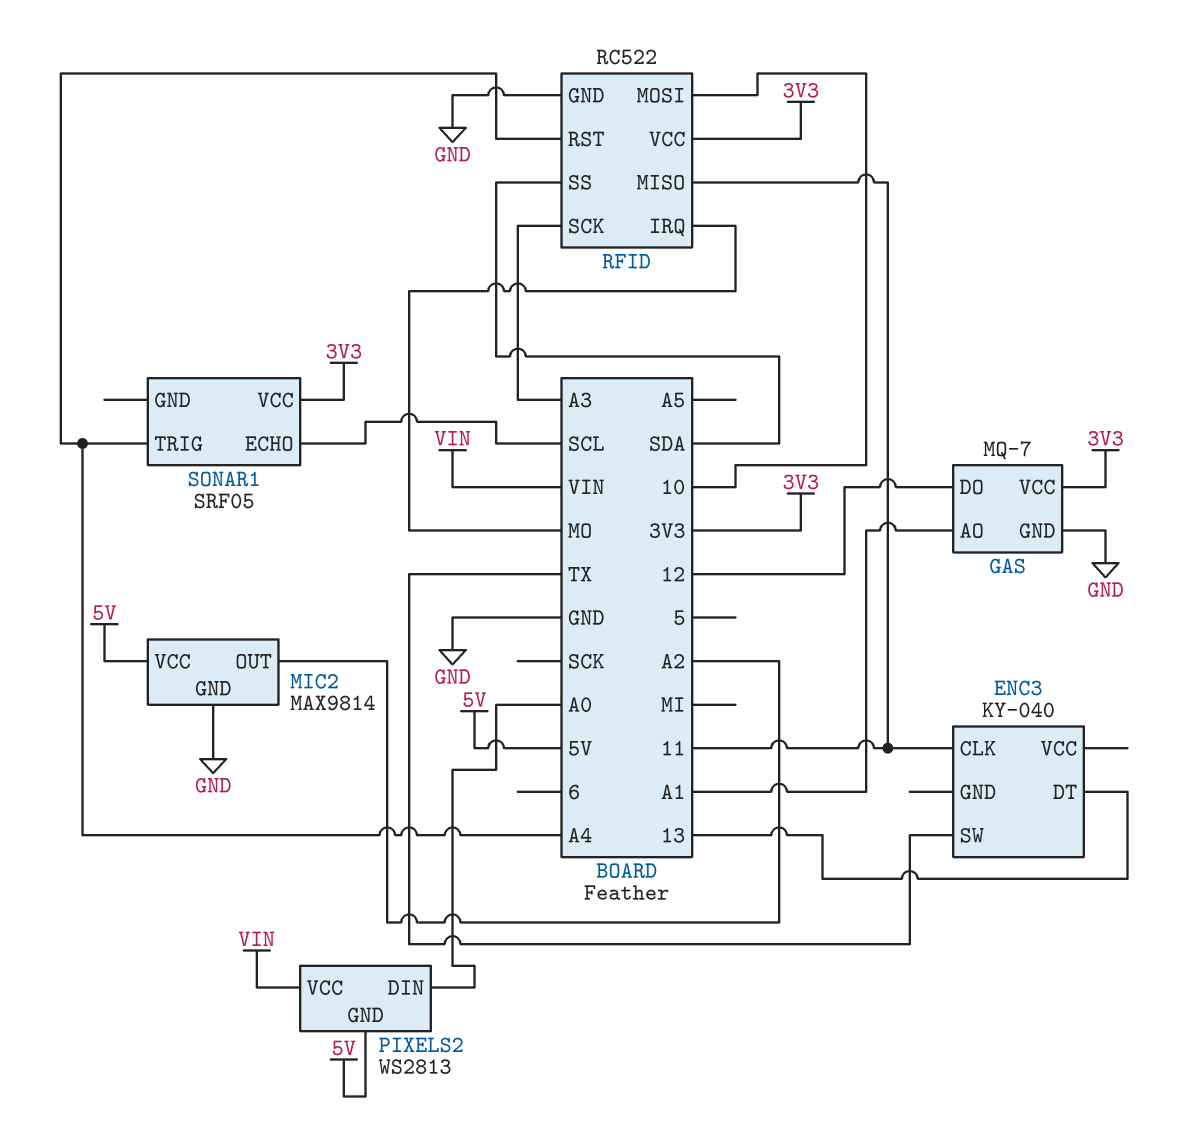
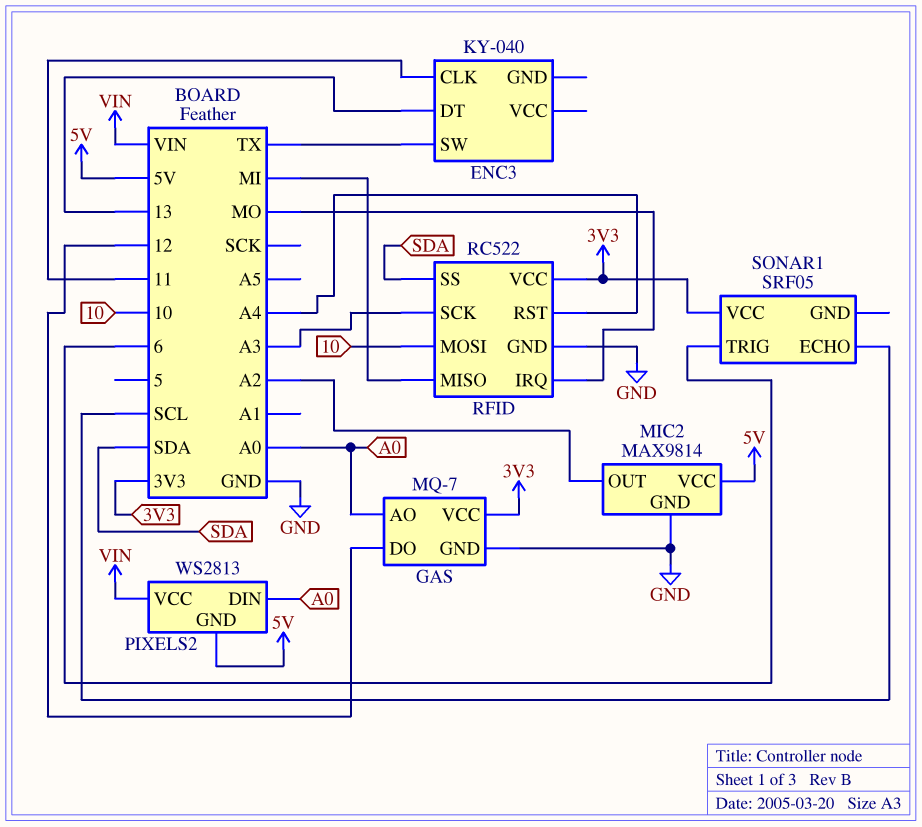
GAS pin AO: A1 -> A0
RFID pin MISO: 11 -> MI
SONAR1 pin TRIG: A4 -> 6

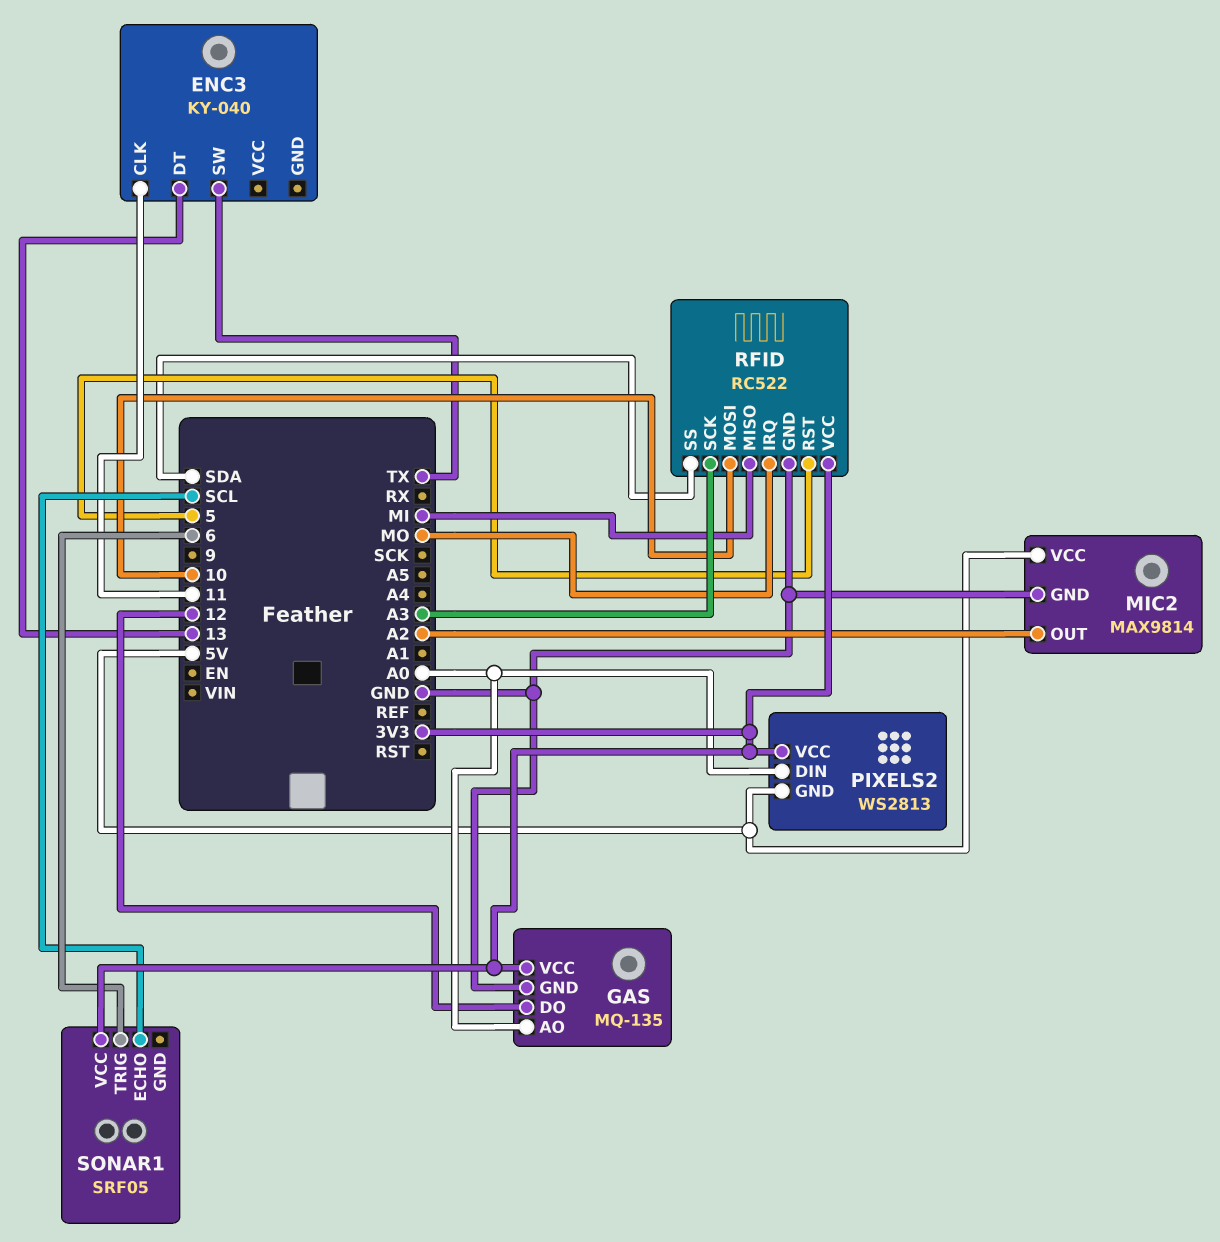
GAS: MQ-7 -> MQ-135
PIXELS2 pin VCC: VIN -> 3V3
RFID pin RST: A4 -> 5

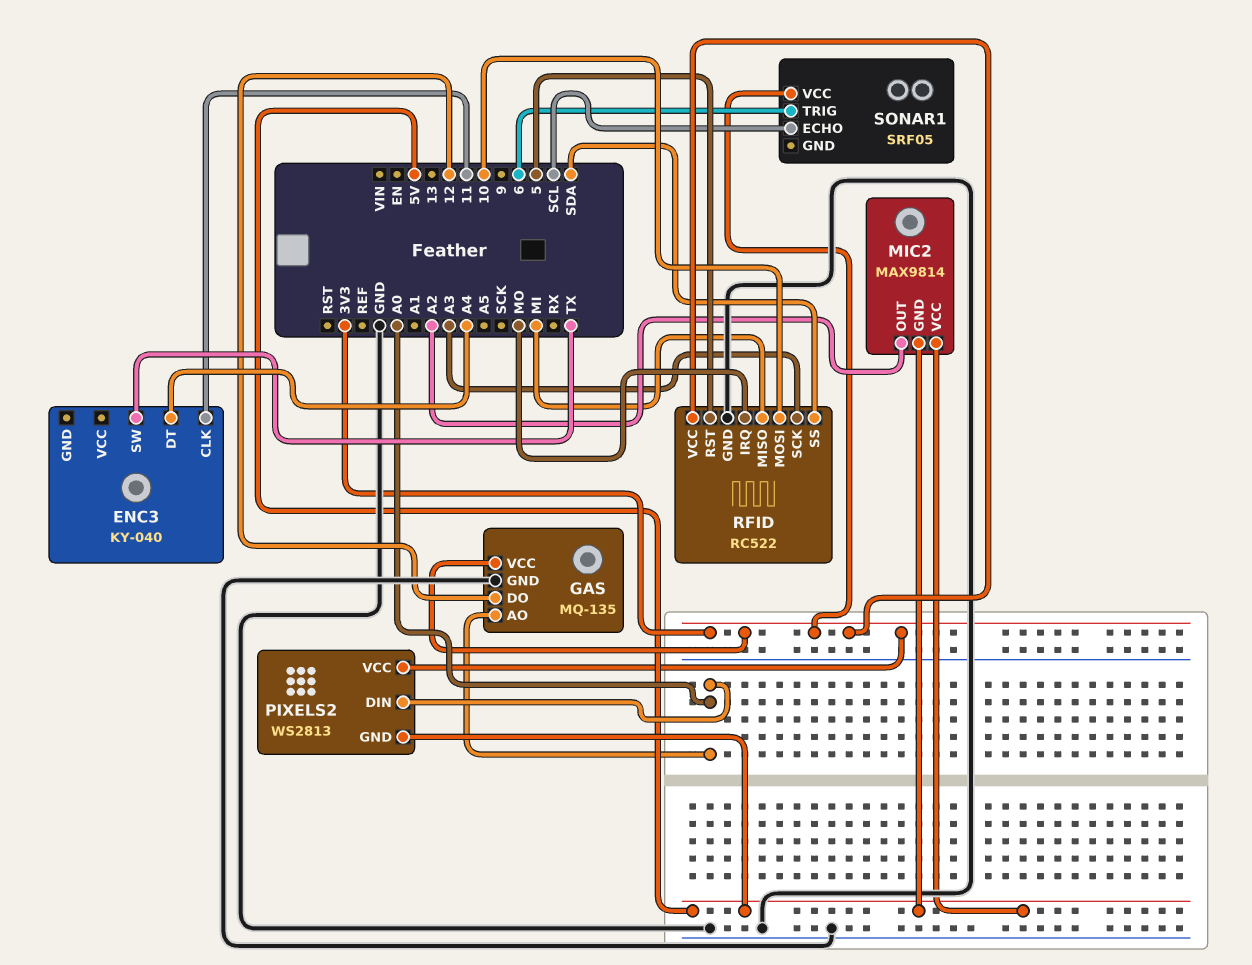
ENC3 pin DT: 13 -> A4
MIC2 pin GND: GND -> 5V

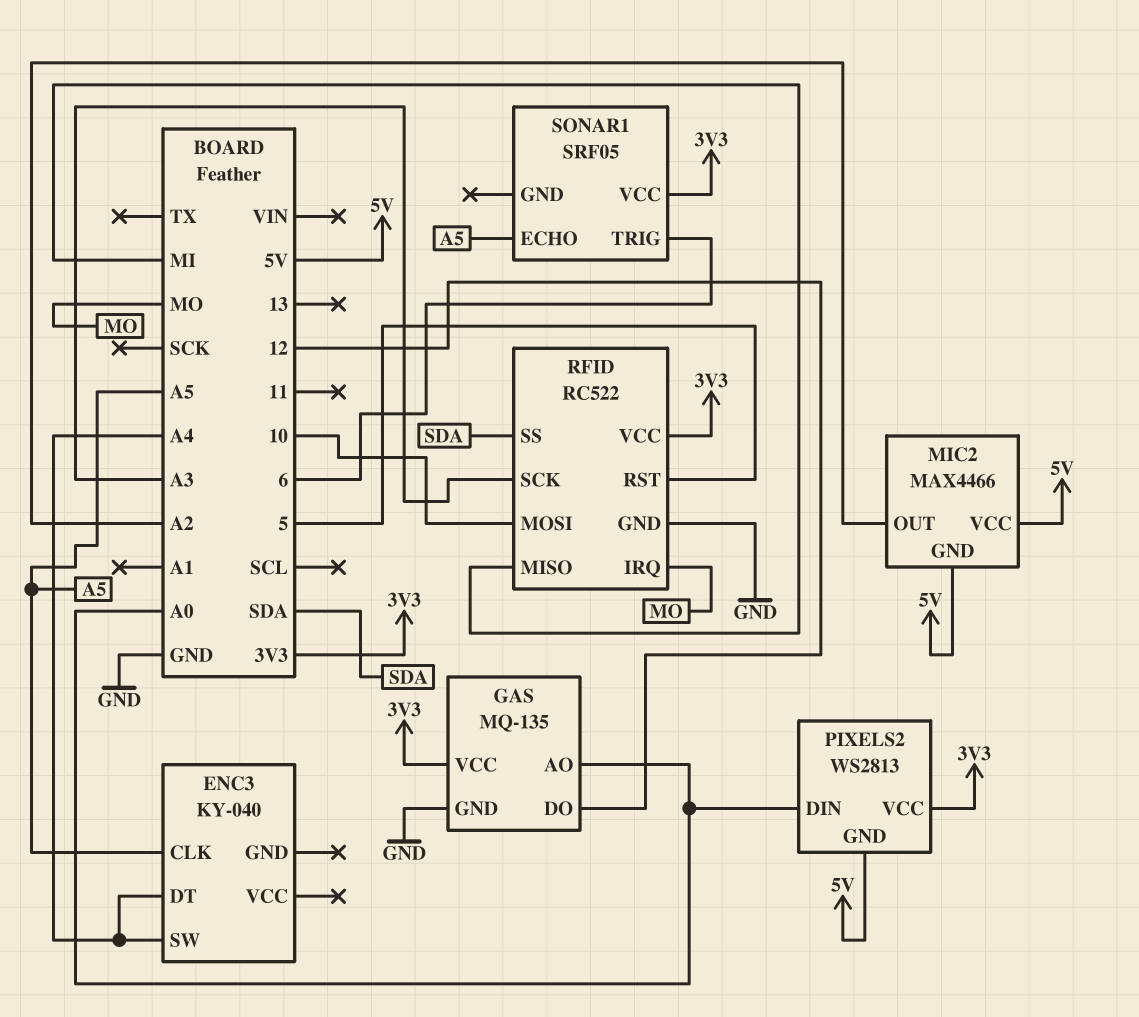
ENC3 pin CLK: 11 -> A5
ENC3 pin SW: TX -> A4
MIC2: MAX9814 -> MAX4466
SONAR1 pin ECHO: SCL -> A5

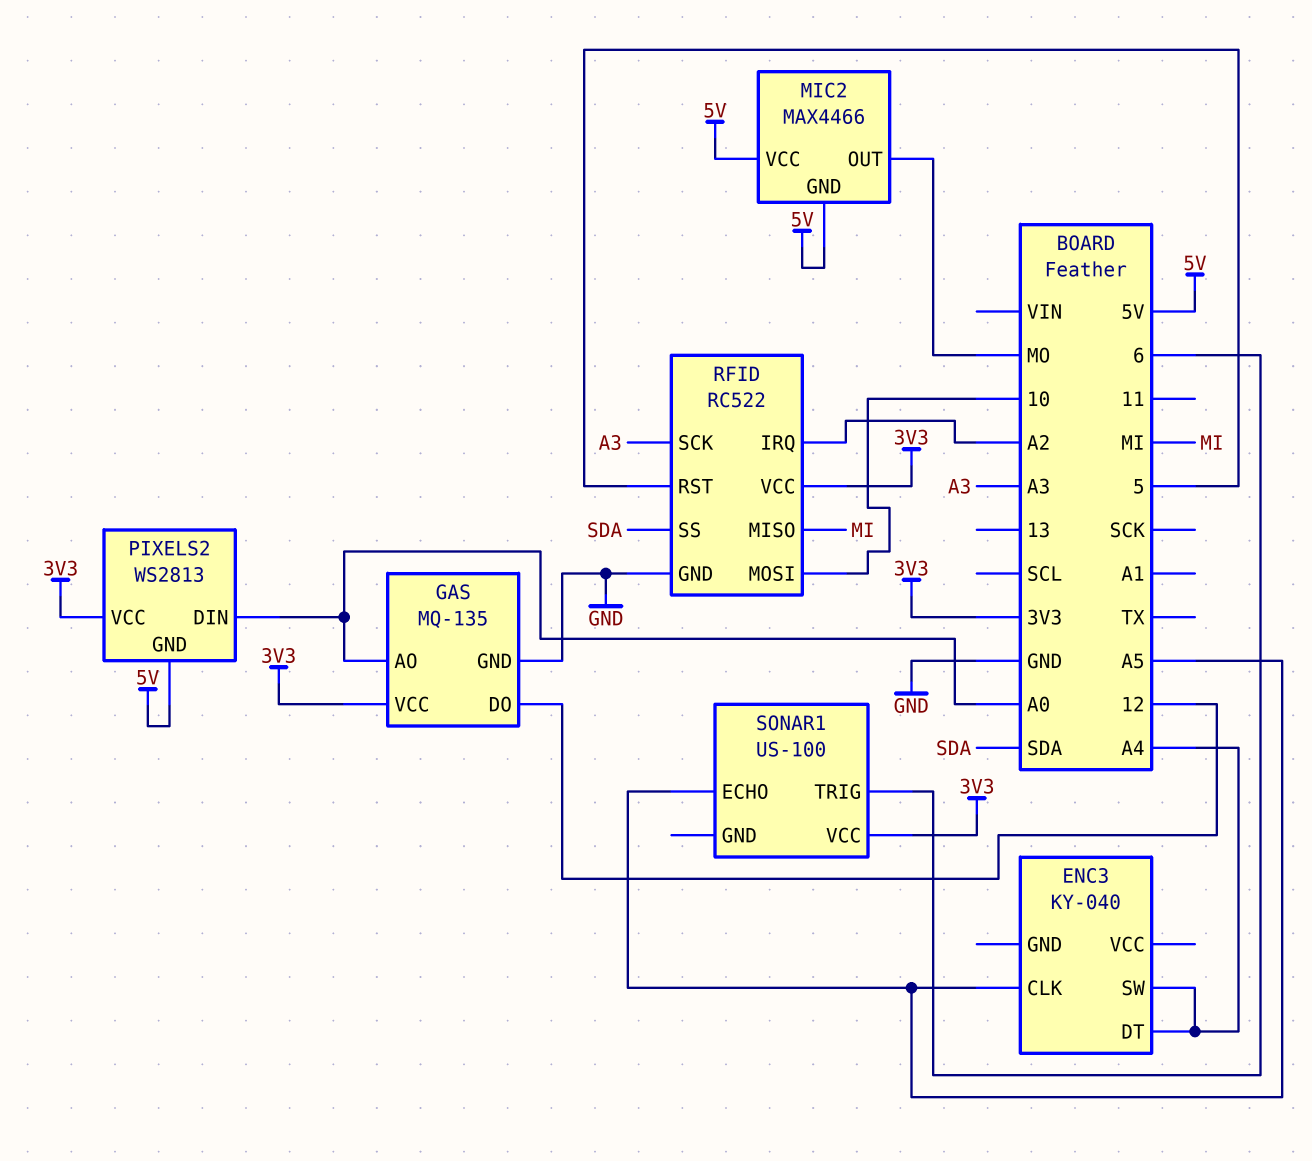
MIC2 pin OUT: A2 -> MO
RFID pin IRQ: MO -> A2
SONAR1: SRF05 -> US-100

